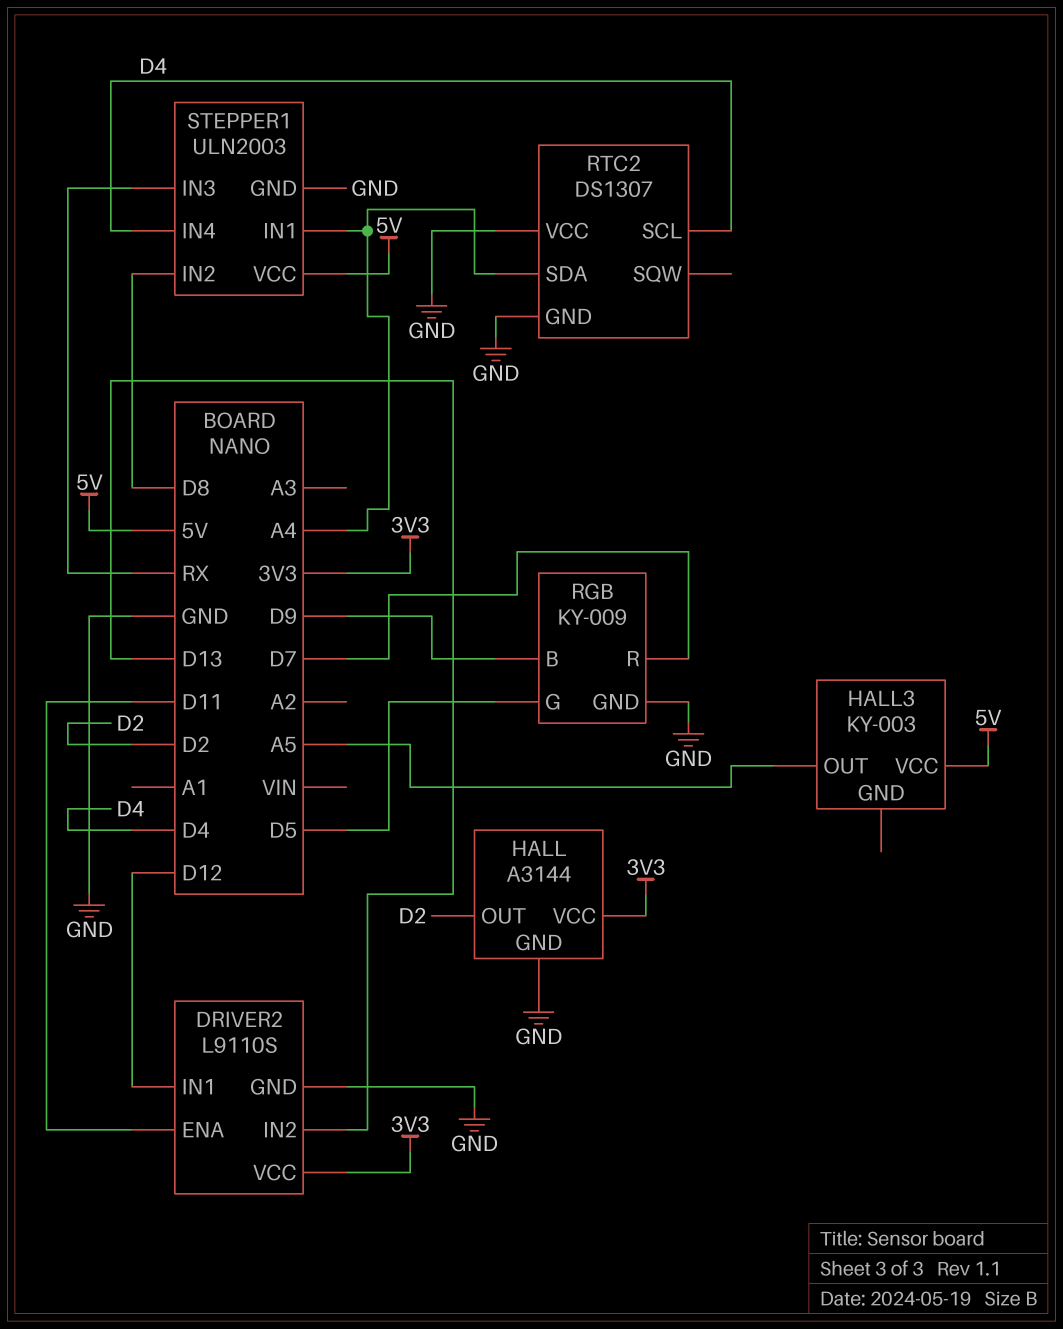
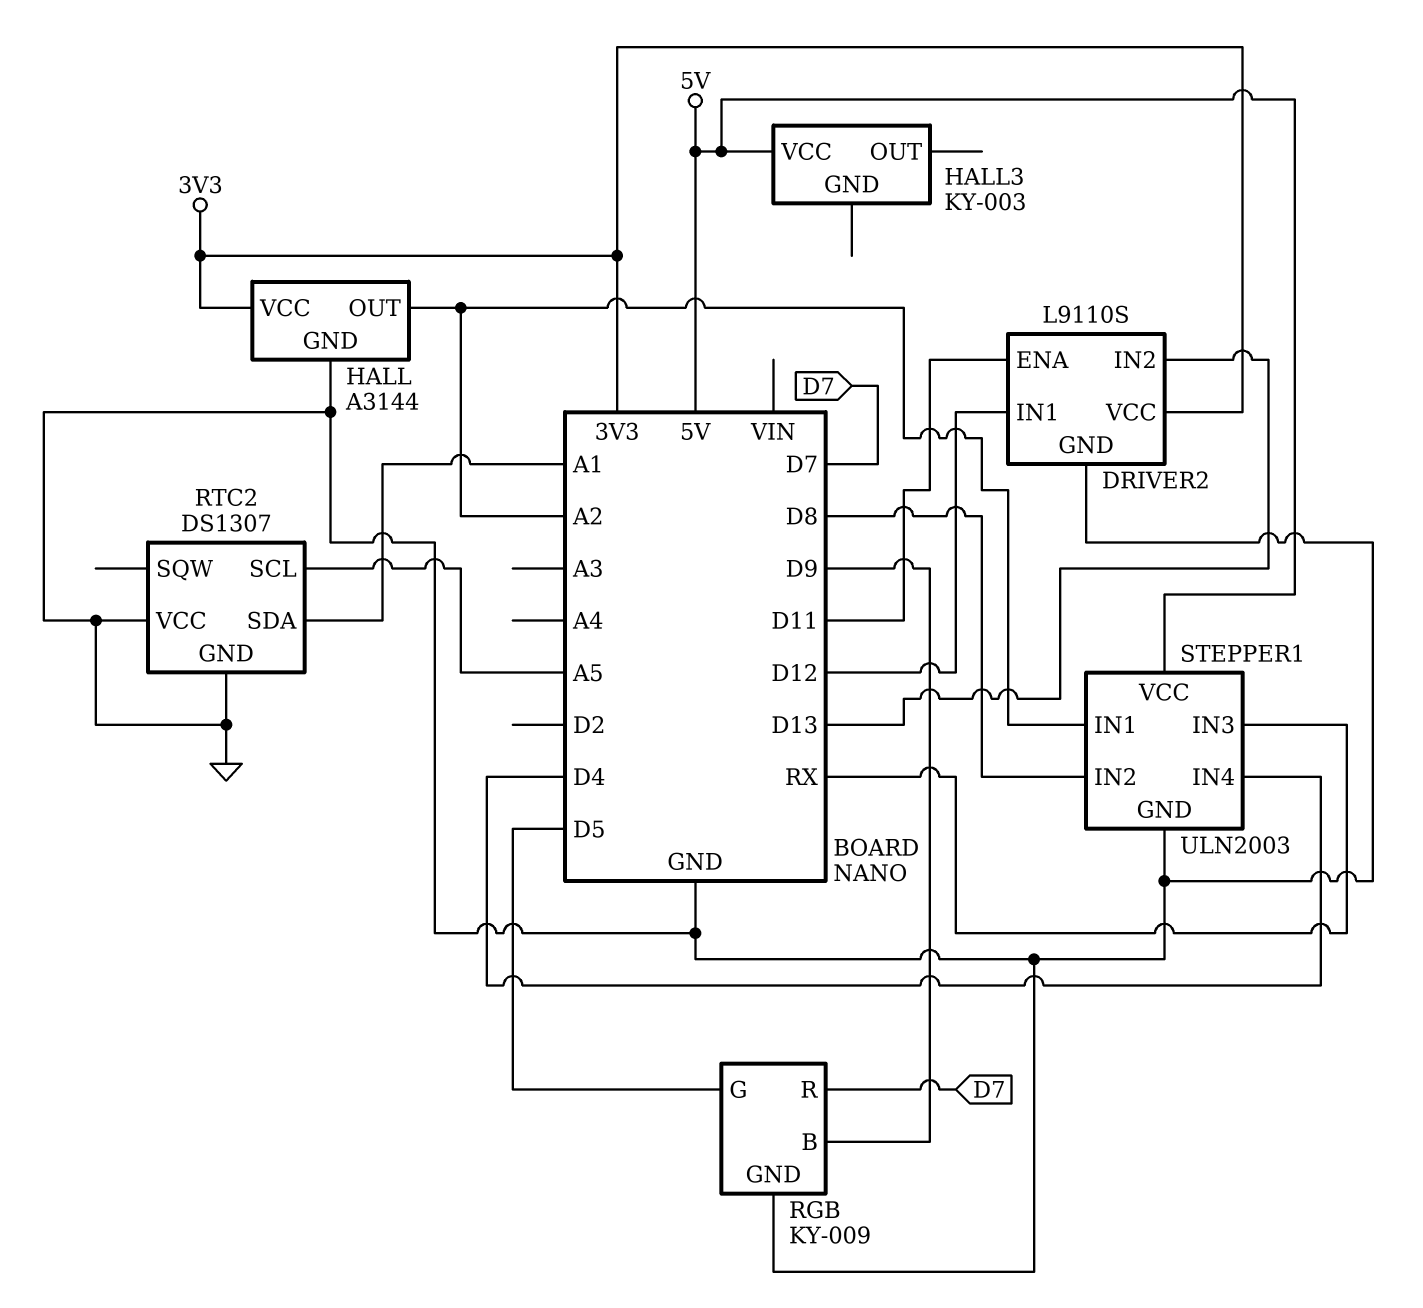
HALL pin OUT: D2 -> A2
HALL3 pin OUT: A5 -> none
RTC2 pin SCL: D4 -> A5
RTC2 pin SDA: A4 -> A1
STEPPER1 pin IN1: A4 -> A2

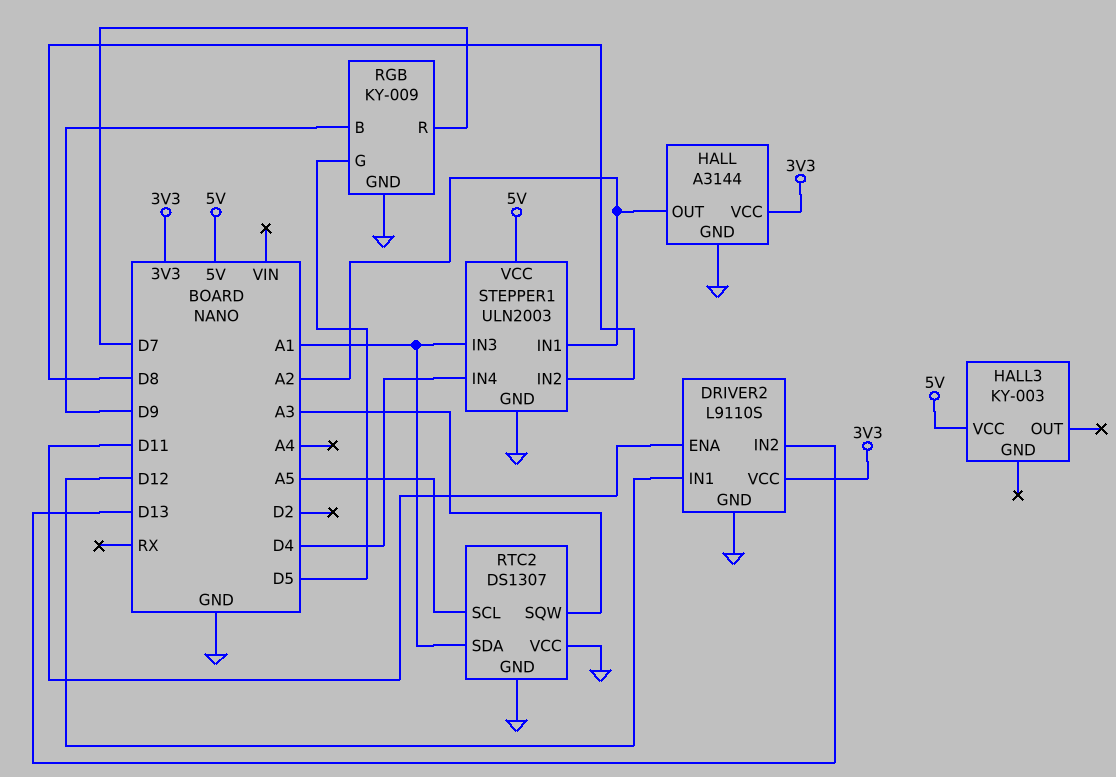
RTC2 pin SQW: none -> A3
STEPPER1 pin IN3: RX -> A1

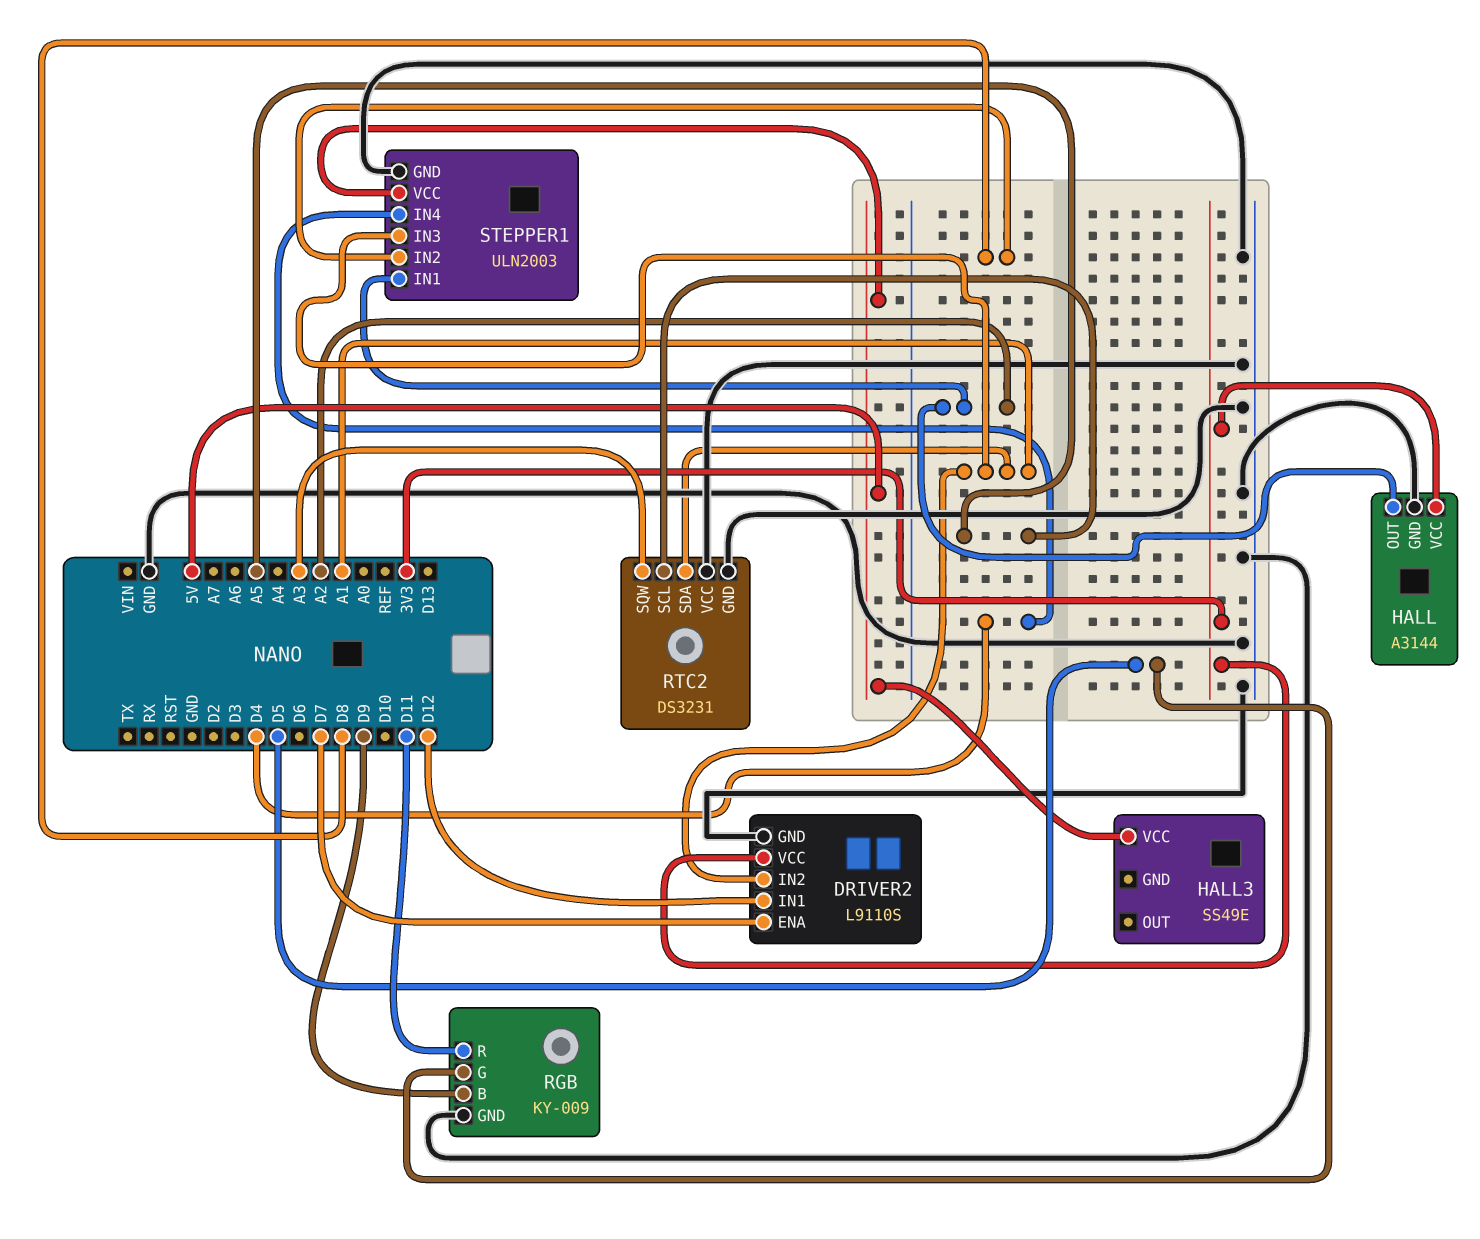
DRIVER2 pin ENA: D11 -> D7
DRIVER2 pin IN2: D13 -> A1
HALL3: KY-003 -> SS49E
RGB pin R: D7 -> D11
RTC2: DS1307 -> DS3231

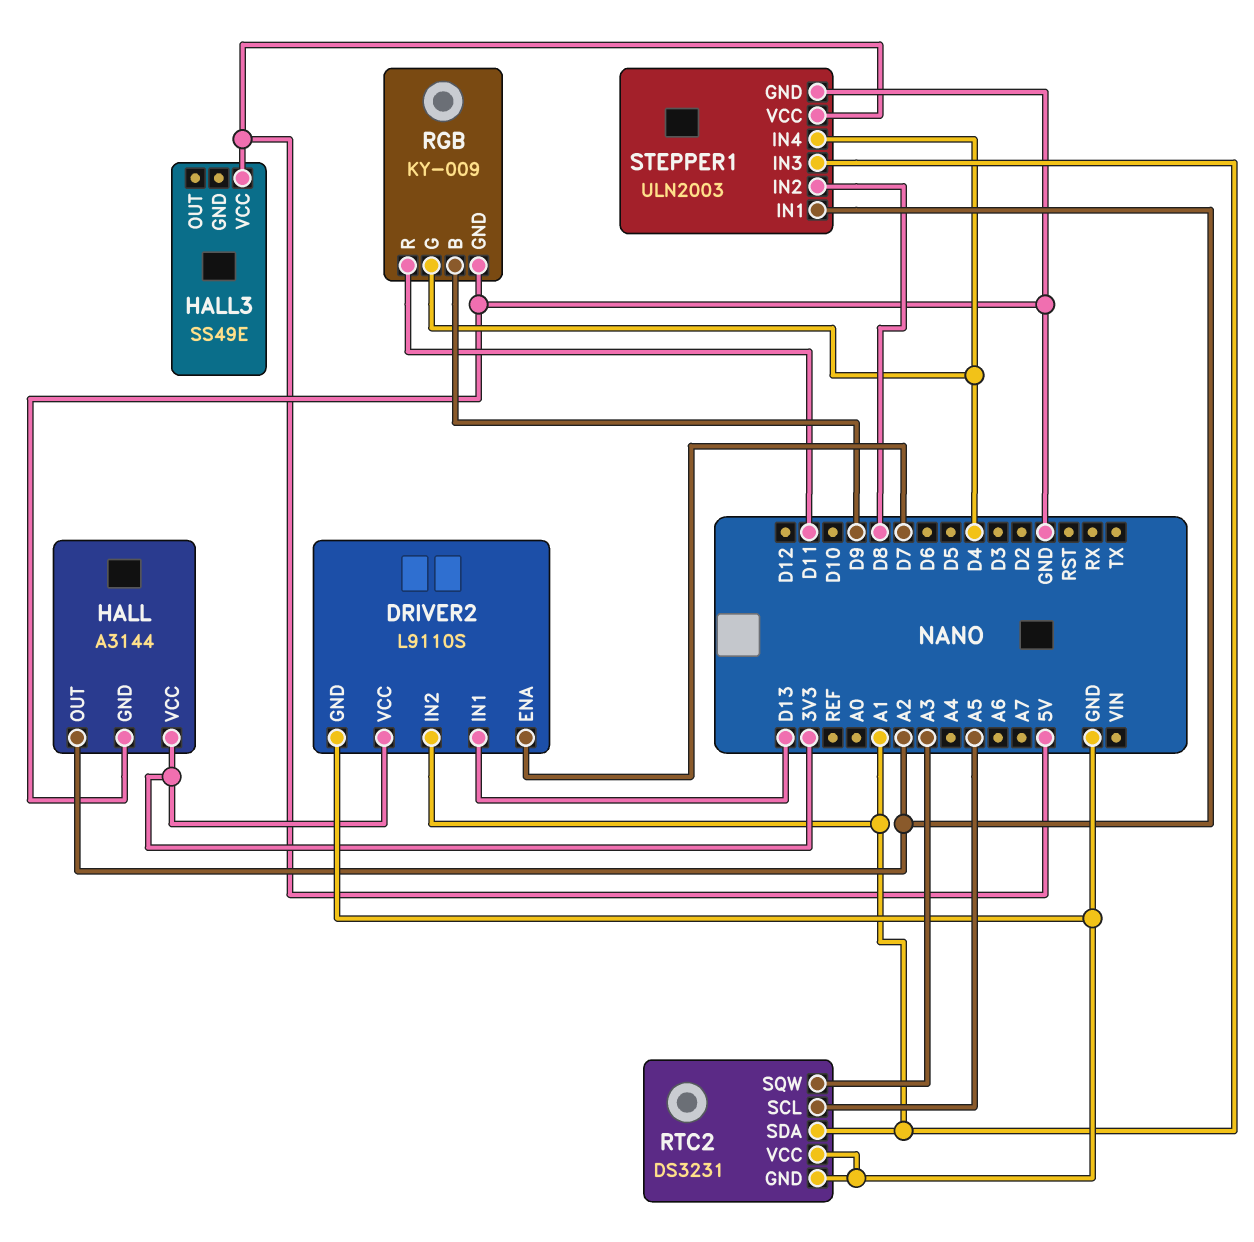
DRIVER2 pin IN1: D12 -> D13
RGB pin G: D5 -> D4

